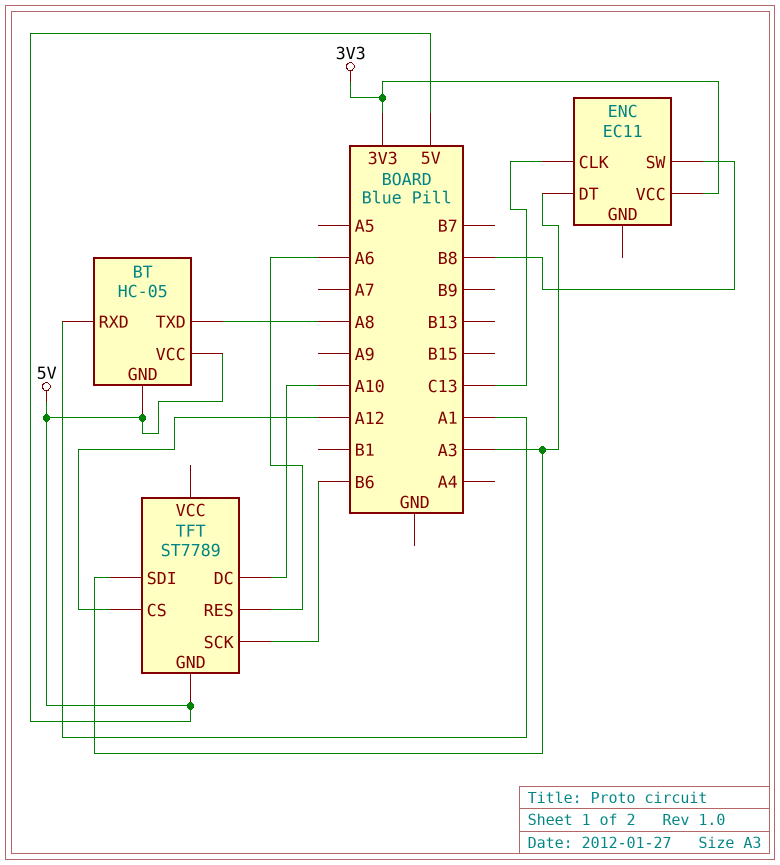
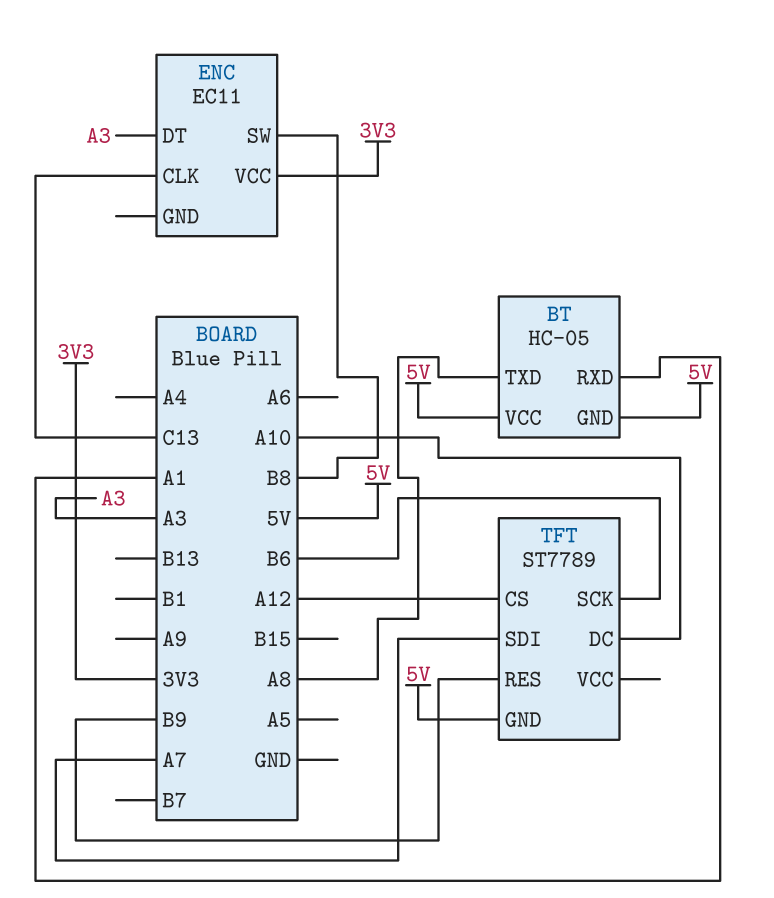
TFT pin RES: A6 -> B9
TFT pin SDI: A3 -> A7

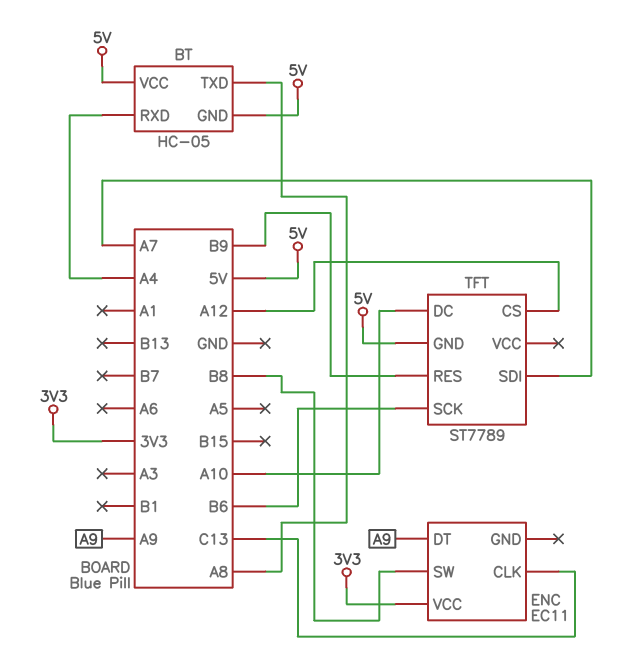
BT pin RXD: A1 -> A4
ENC pin DT: A3 -> A9

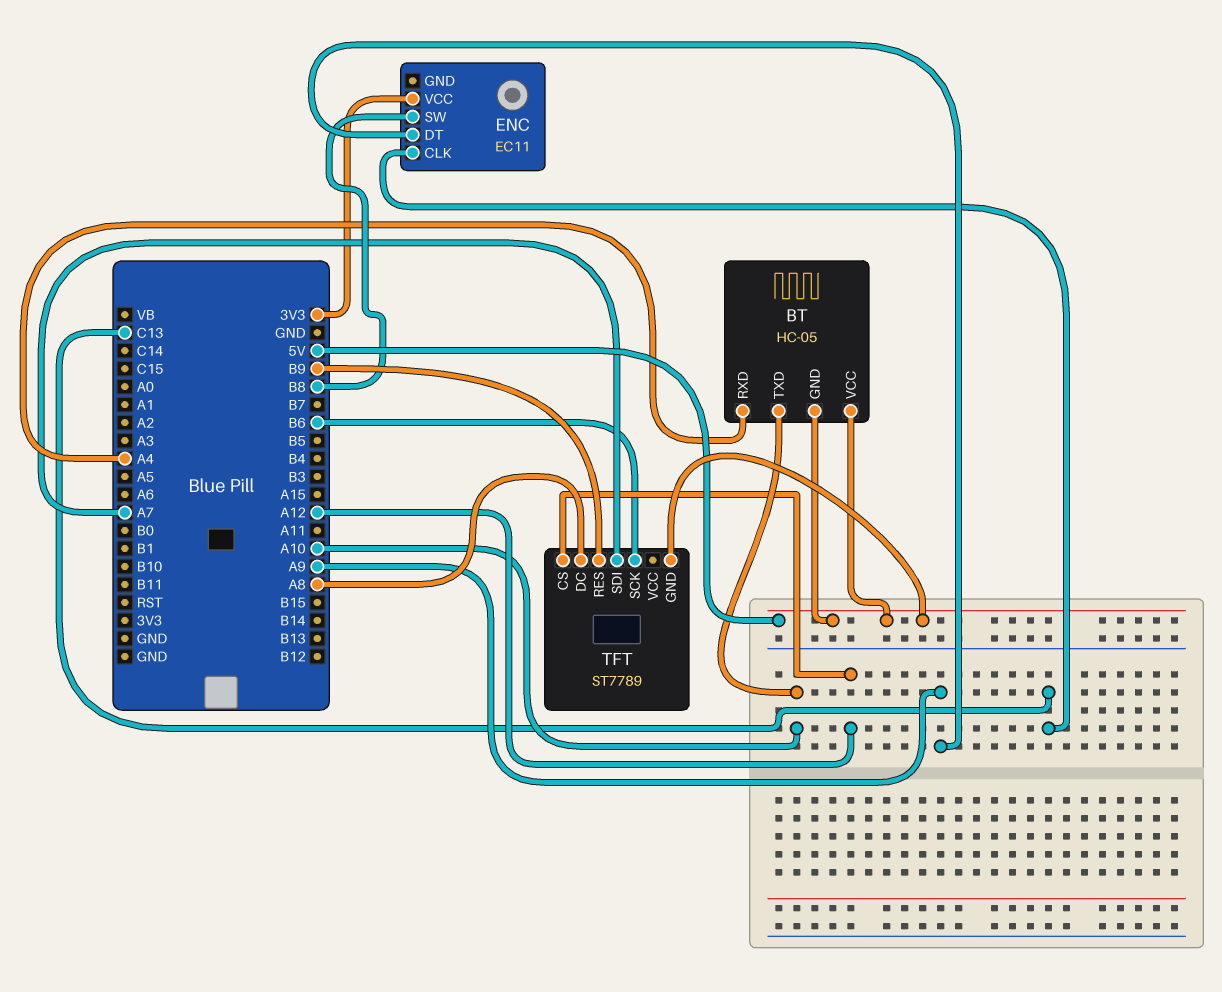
BT pin TXD: A8 -> A10
TFT pin DC: A10 -> A8

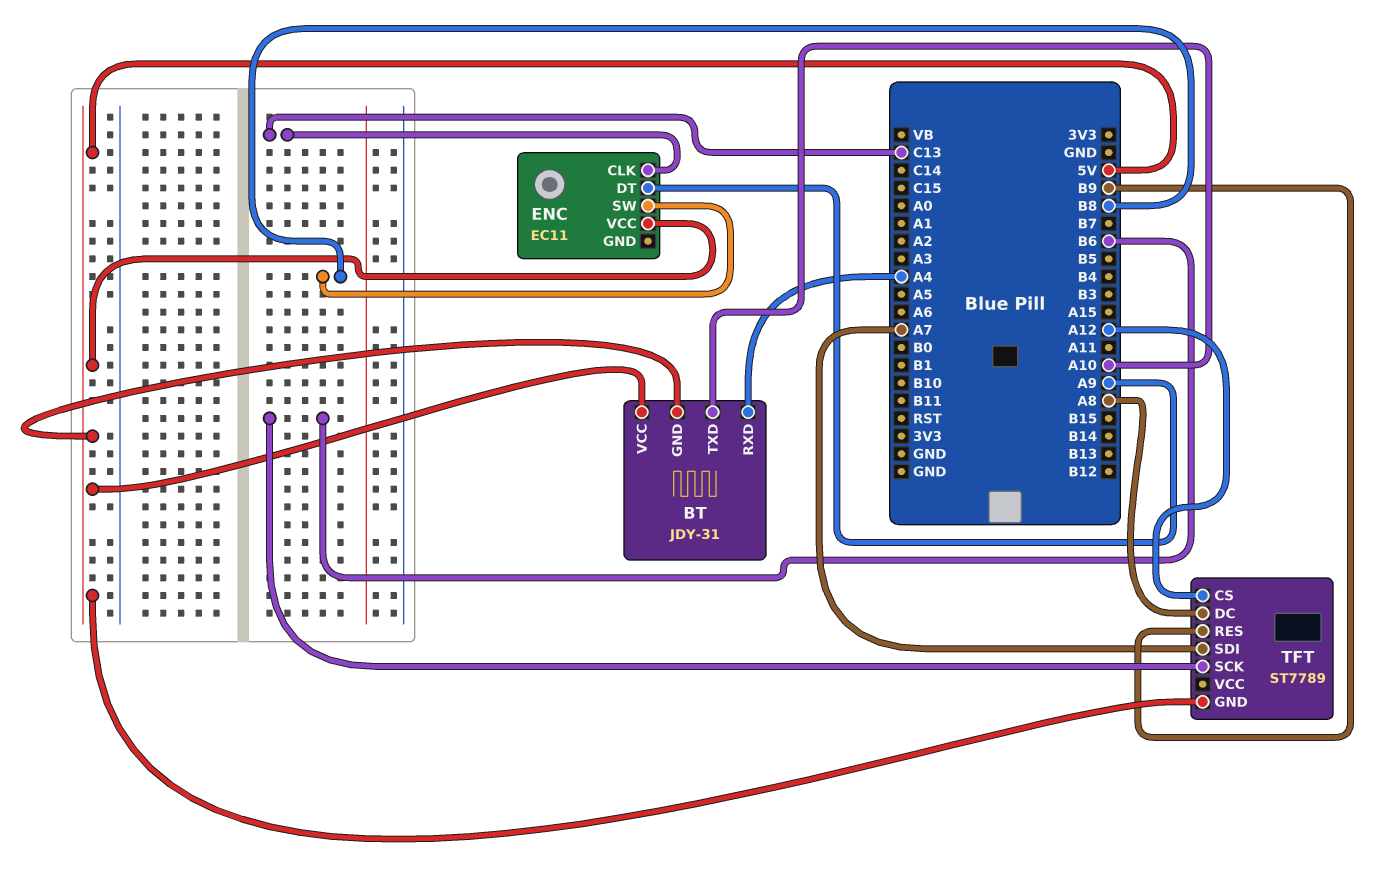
BT: HC-05 -> JDY-31
ENC pin VCC: 3V3 -> 5V

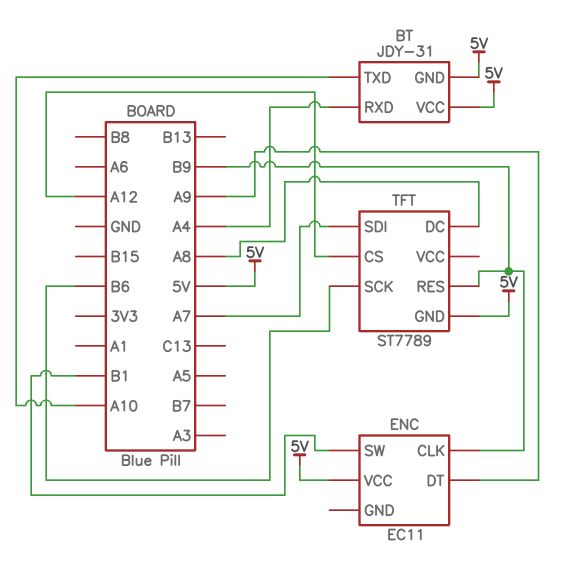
ENC pin CLK: C13 -> B9
ENC pin SW: B8 -> B1

